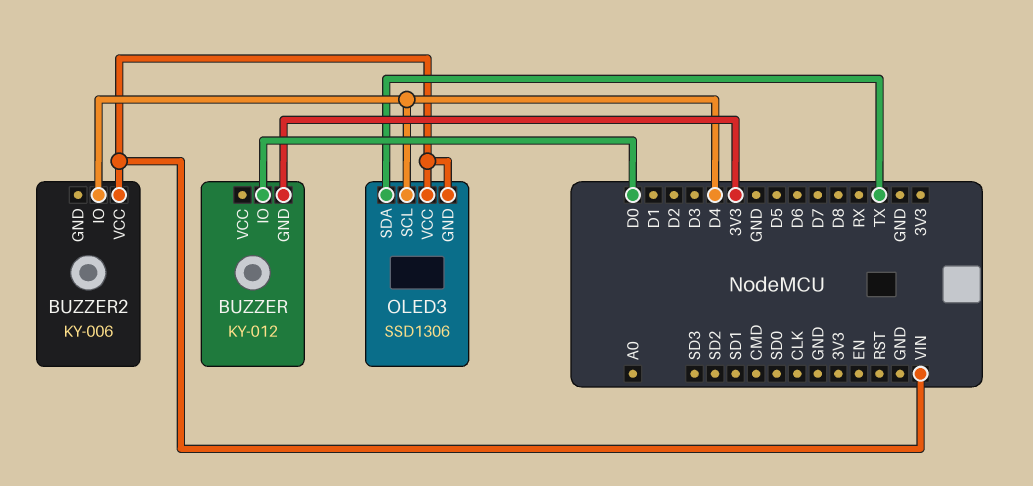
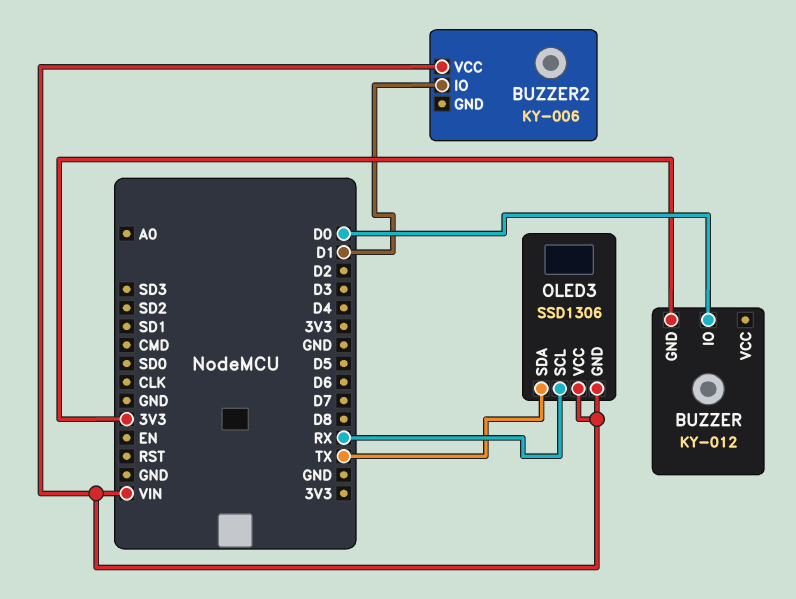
BUZZER2 pin IO: D4 -> D1
OLED3 pin SCL: D4 -> RX

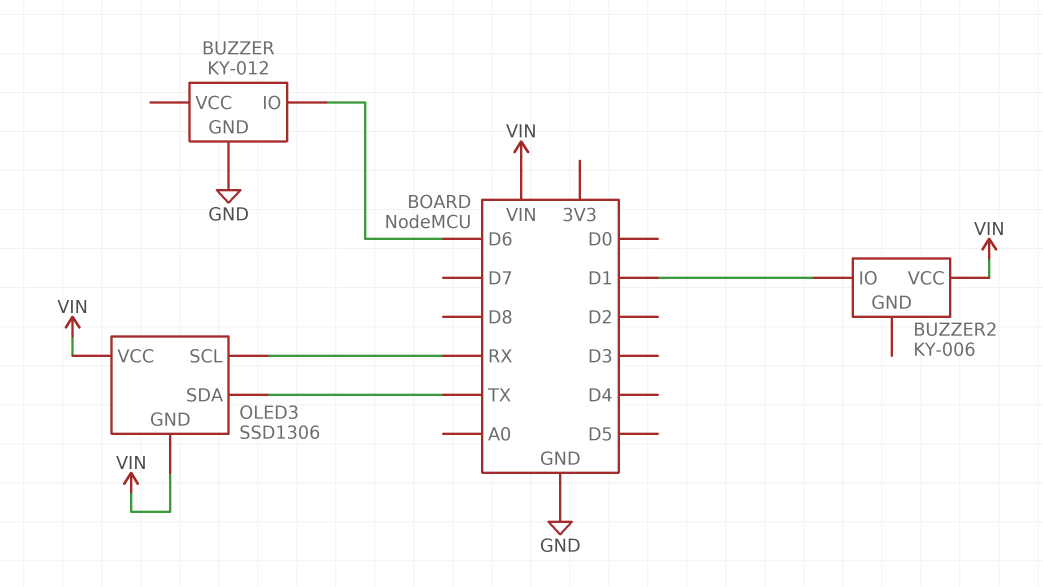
BUZZER pin GND: 3V3 -> GND
BUZZER pin IO: D0 -> D6

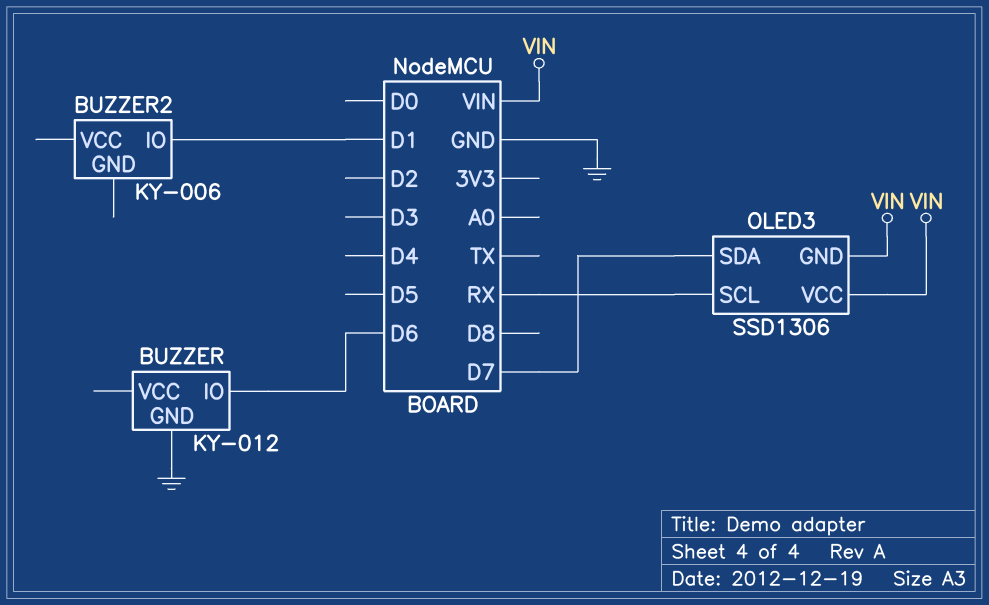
BUZZER2 pin VCC: VIN -> none
OLED3 pin SDA: TX -> D7

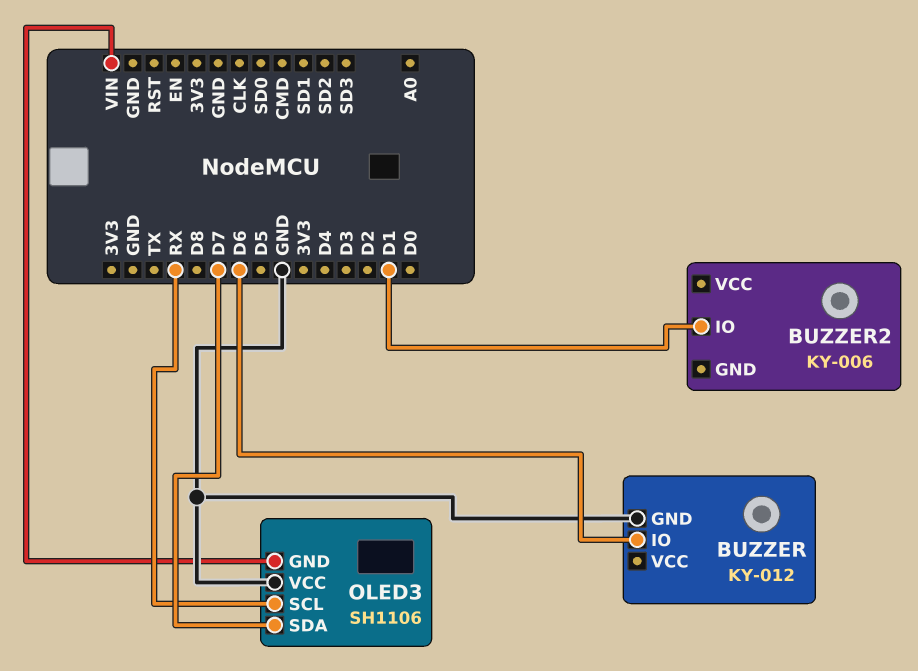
OLED3: SSD1306 -> SH1106
OLED3 pin VCC: VIN -> GND

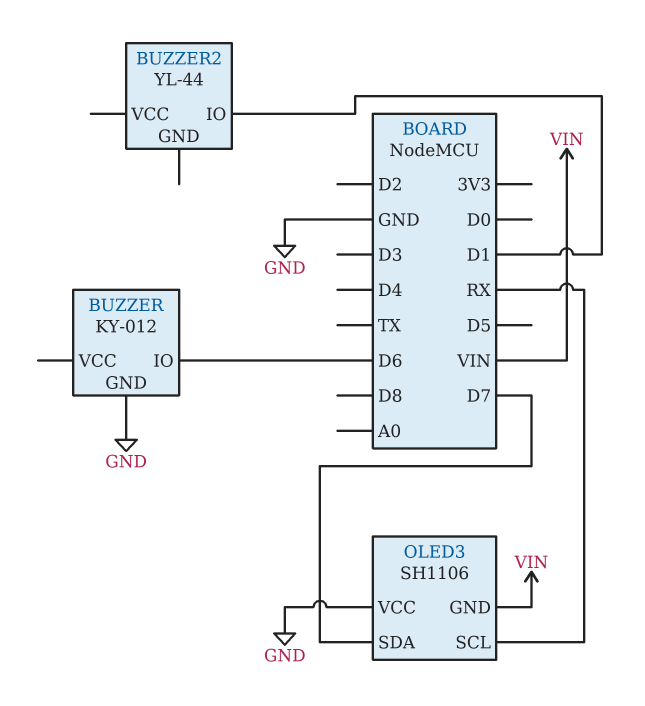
BUZZER2: KY-006 -> YL-44

